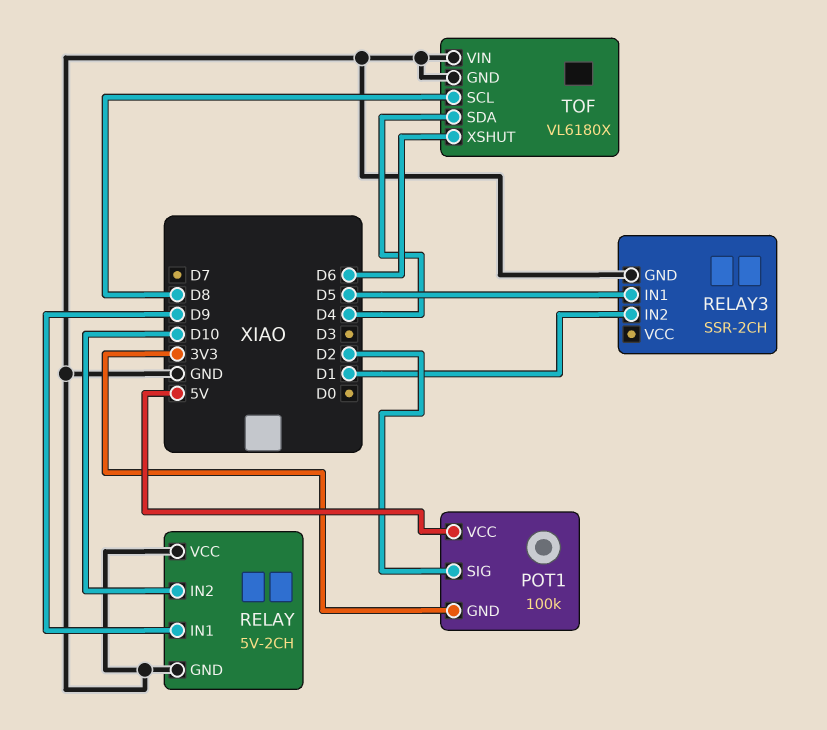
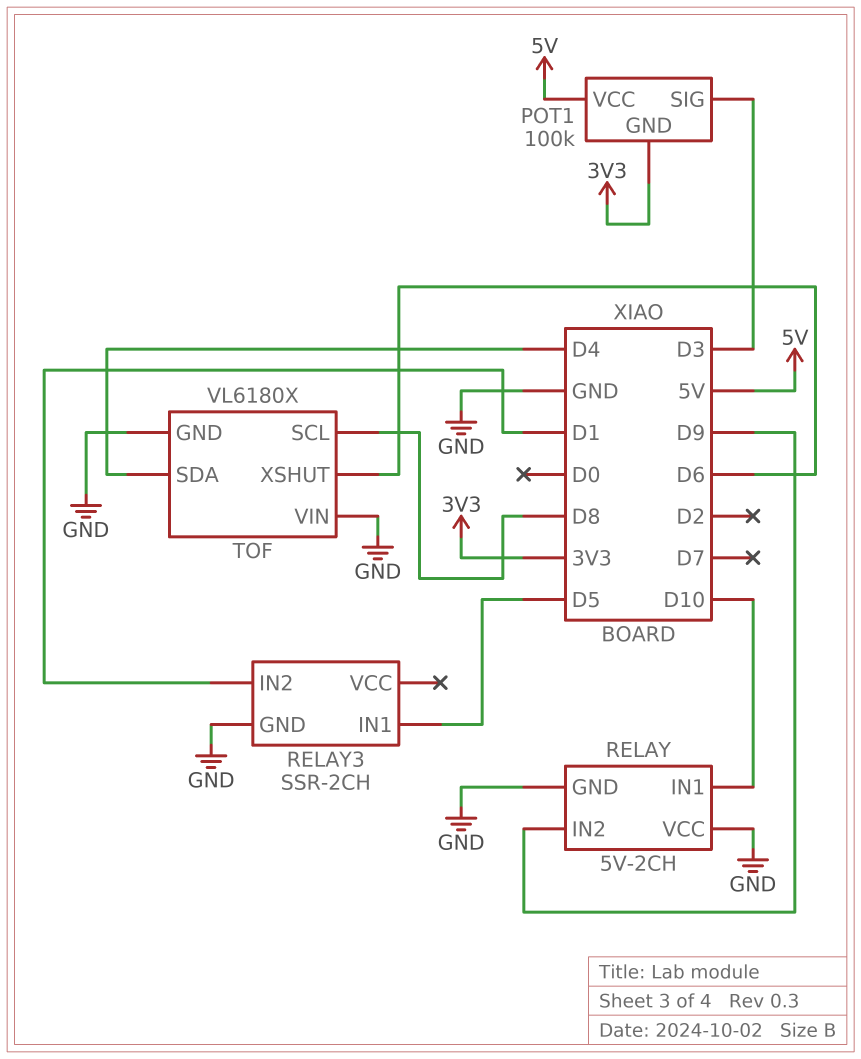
POT1 pin SIG: D2 -> D3
RELAY pin IN1: D9 -> D10
RELAY pin IN2: D10 -> D9

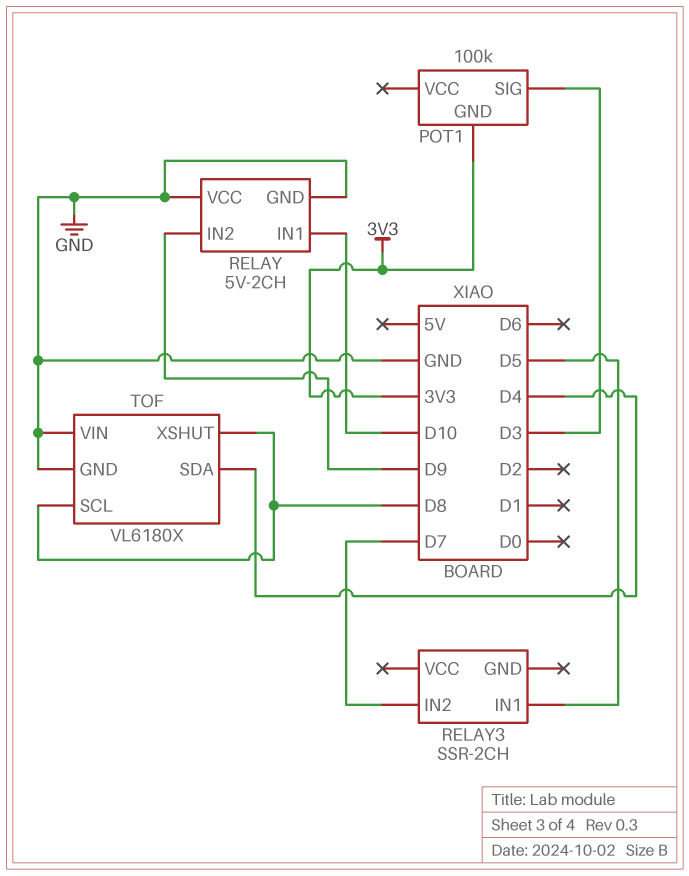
POT1 pin VCC: 5V -> none
RELAY3 pin GND: GND -> none
RELAY3 pin IN2: D1 -> D7
TOF pin XSHUT: D6 -> D8

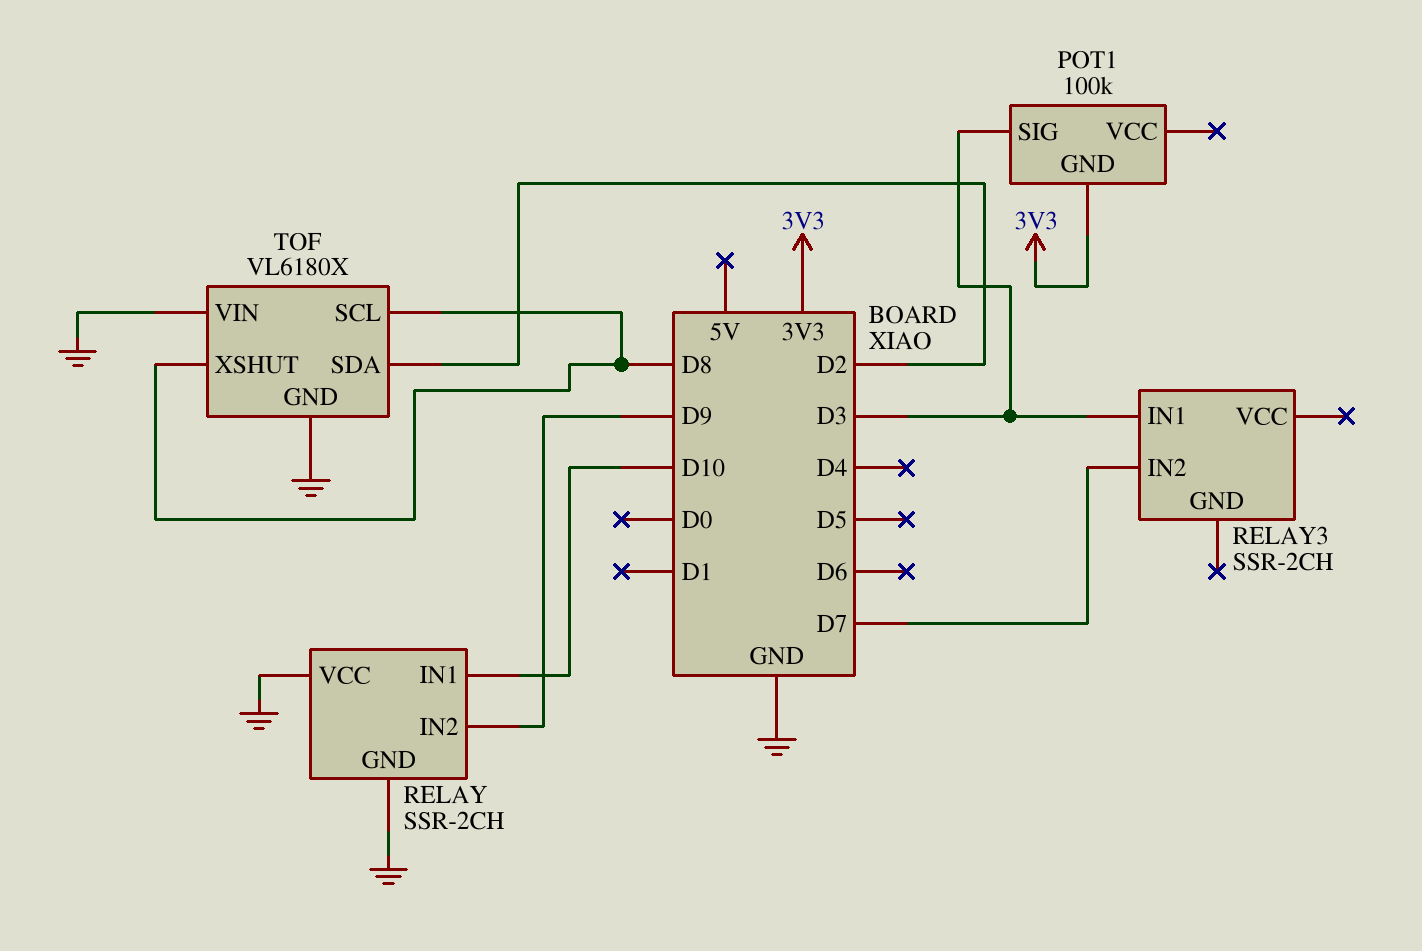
RELAY: 5V-2CH -> SSR-2CH
RELAY3 pin IN1: D5 -> D3
TOF pin SDA: D4 -> D2

